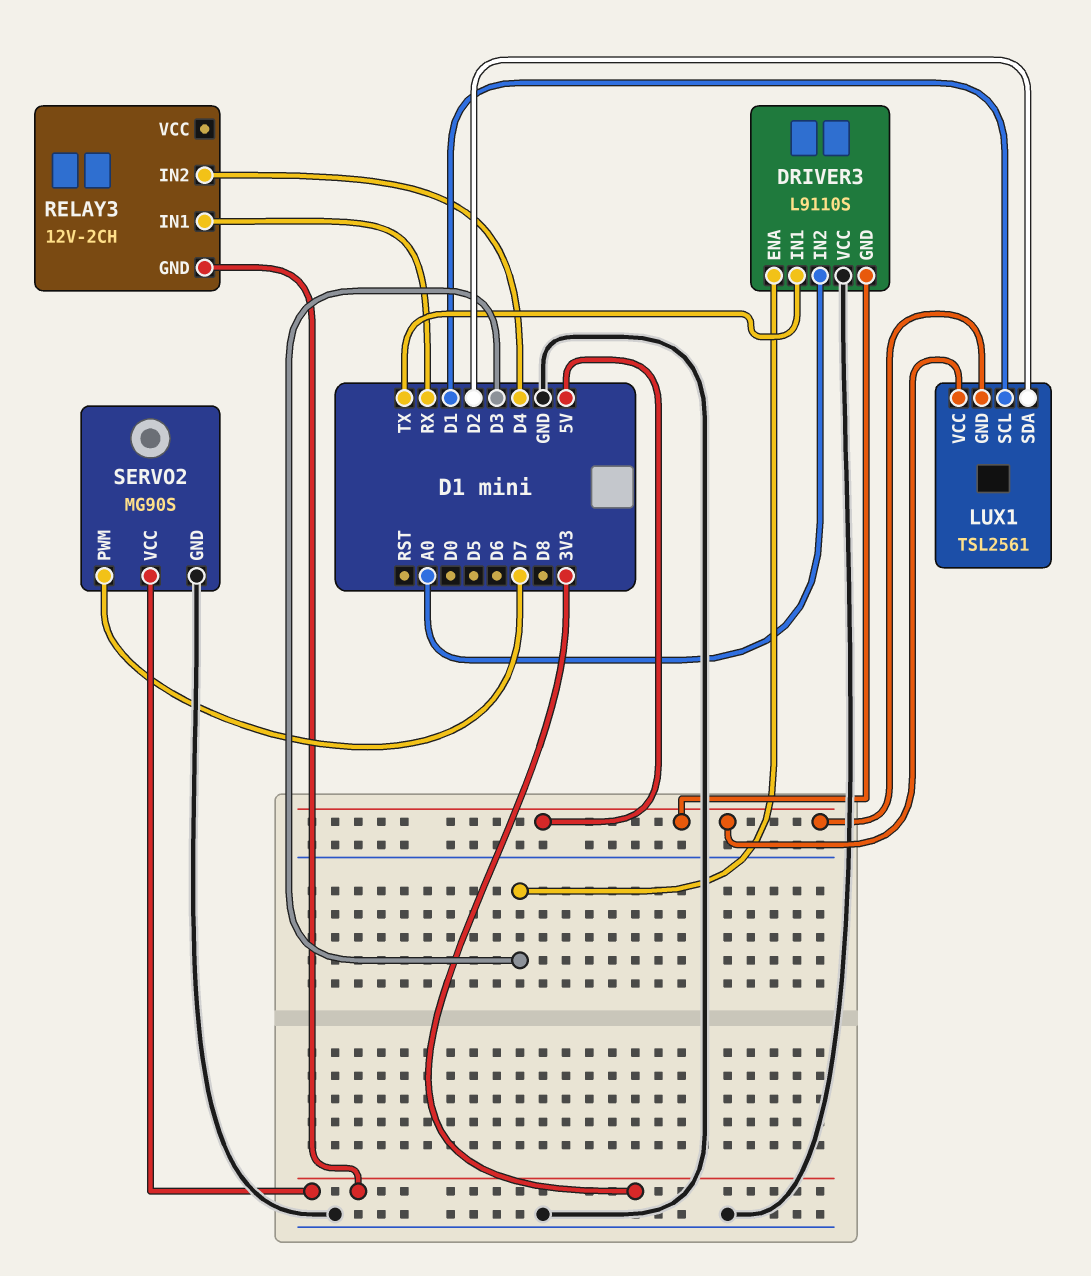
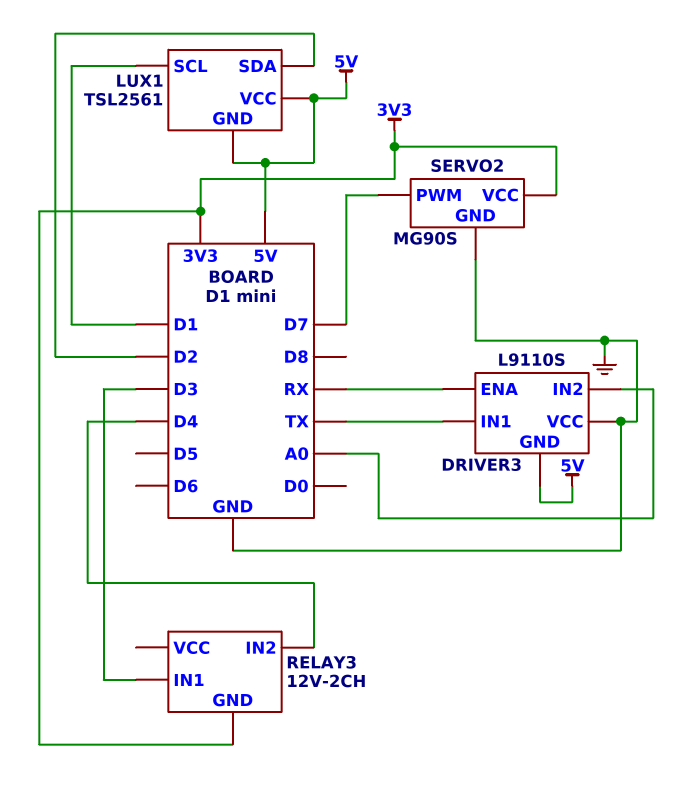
DRIVER3 pin ENA: D3 -> RX
RELAY3 pin IN1: RX -> D3

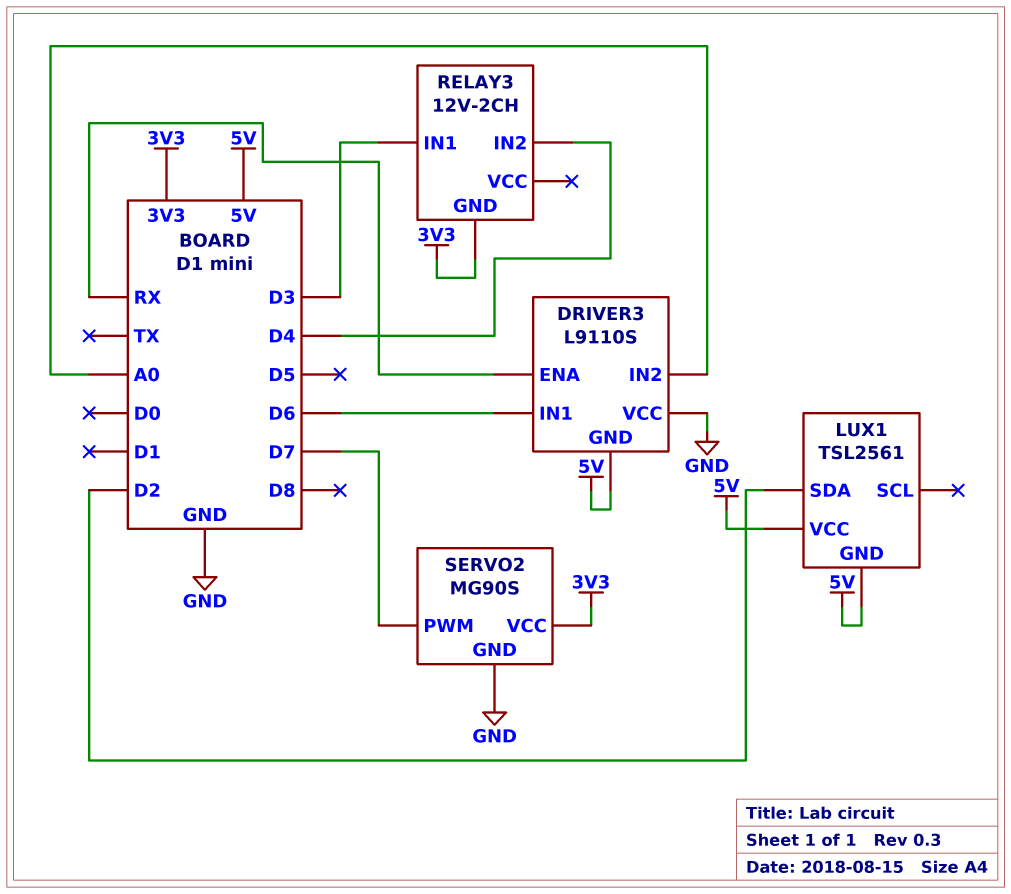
DRIVER3 pin IN1: TX -> D6
LUX1 pin SCL: D1 -> none

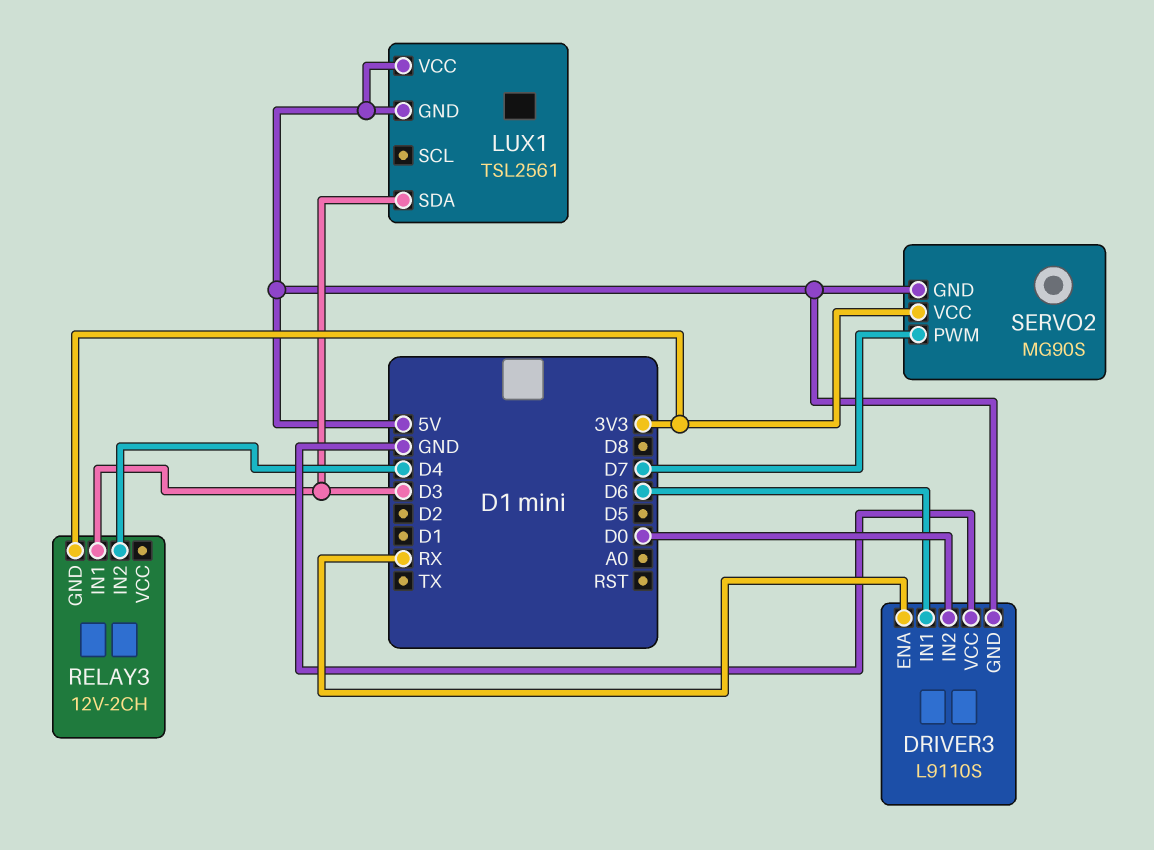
DRIVER3 pin IN2: A0 -> D0
LUX1 pin SDA: D2 -> D3
SERVO2 pin GND: GND -> 5V

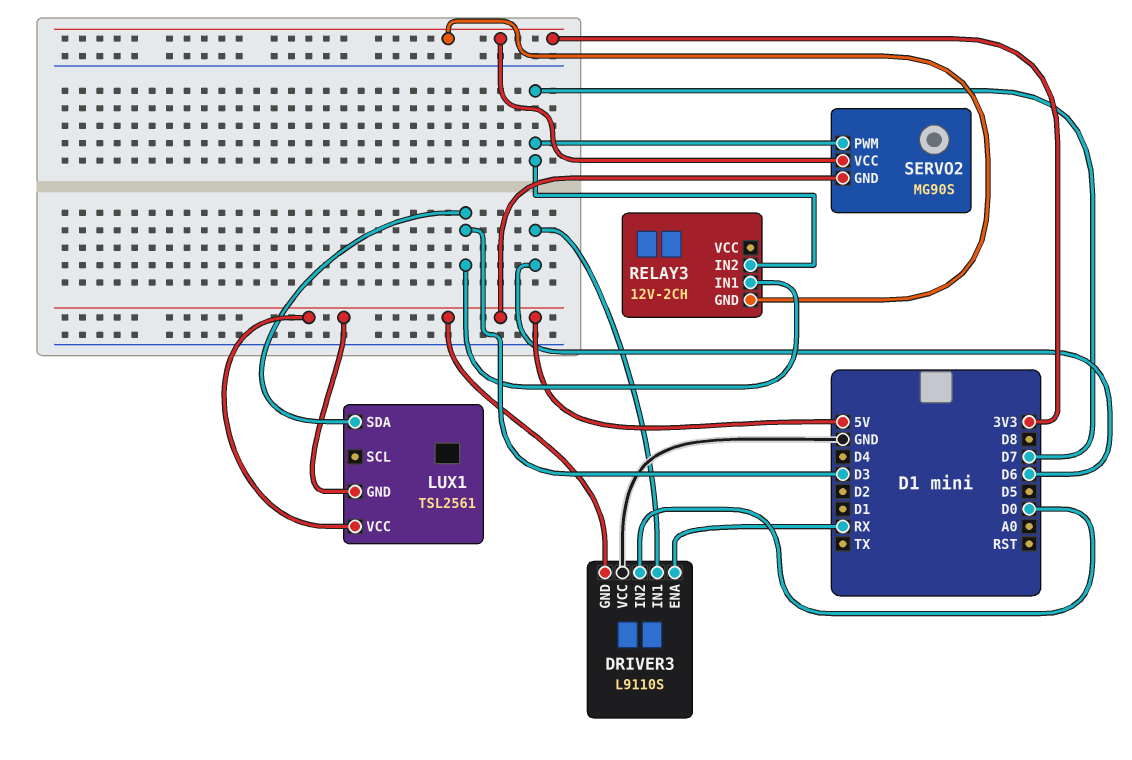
RELAY3 pin IN2: D4 -> D7

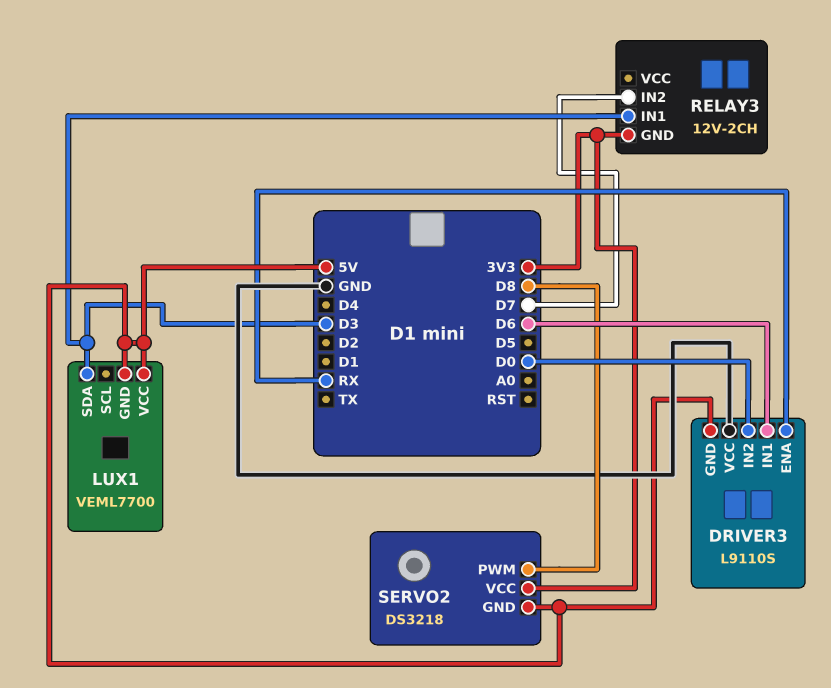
LUX1: TSL2561 -> VEML7700
SERVO2: MG90S -> DS3218
SERVO2 pin PWM: D7 -> D8

